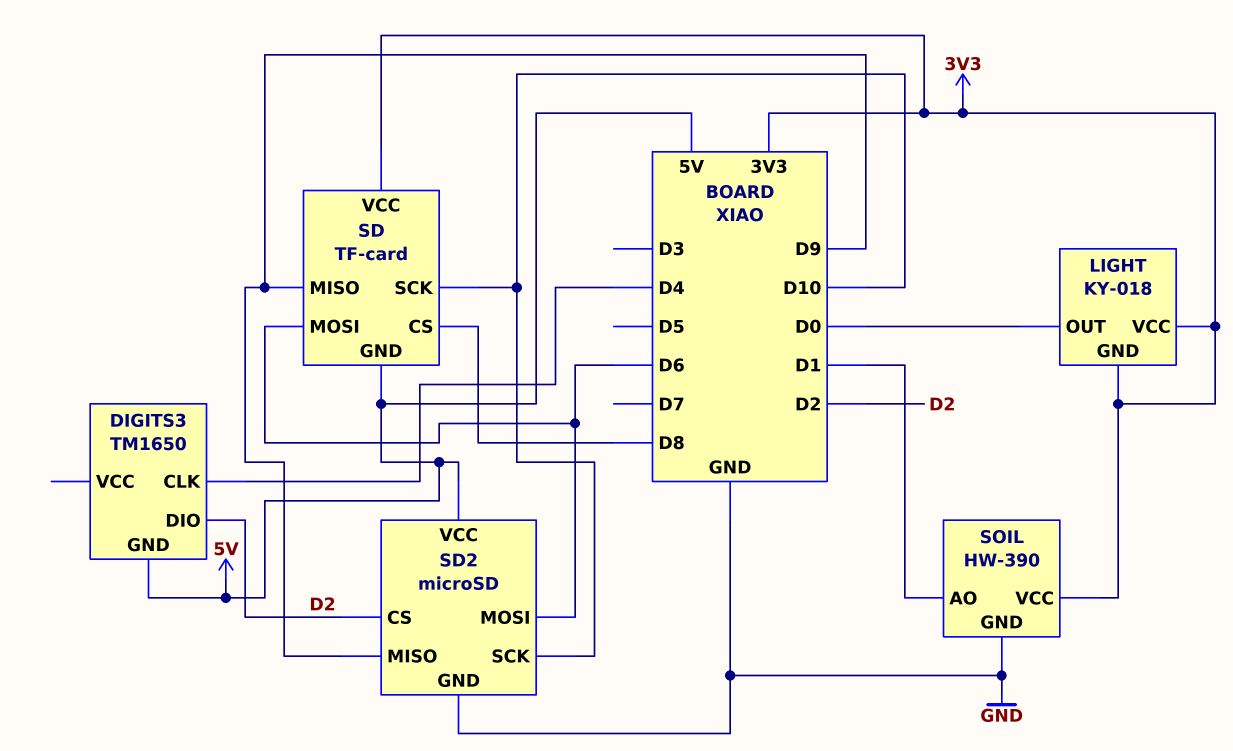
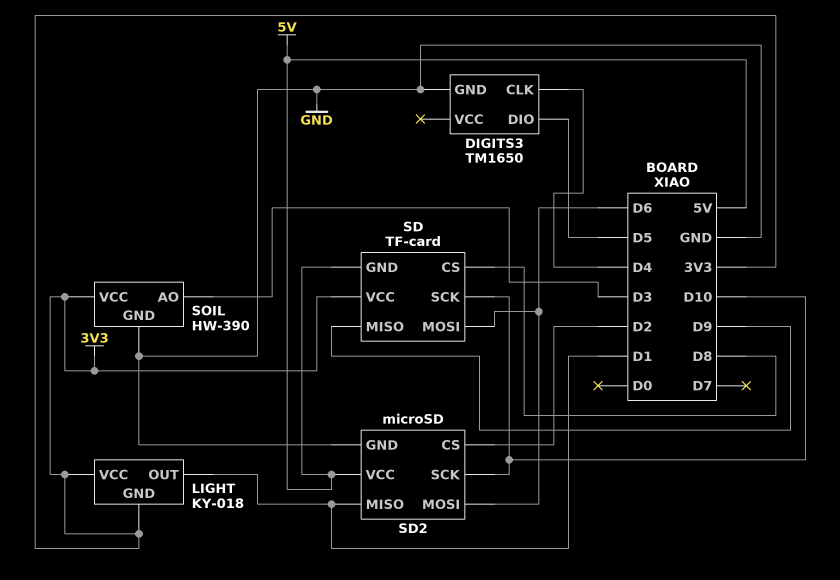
DIGITS3 pin DIO: D2 -> D5
DIGITS3 pin GND: 5V -> GND
LIGHT pin OUT: D0 -> D1
SD2 pin MISO: D9 -> D1
SOIL pin AO: D1 -> D3

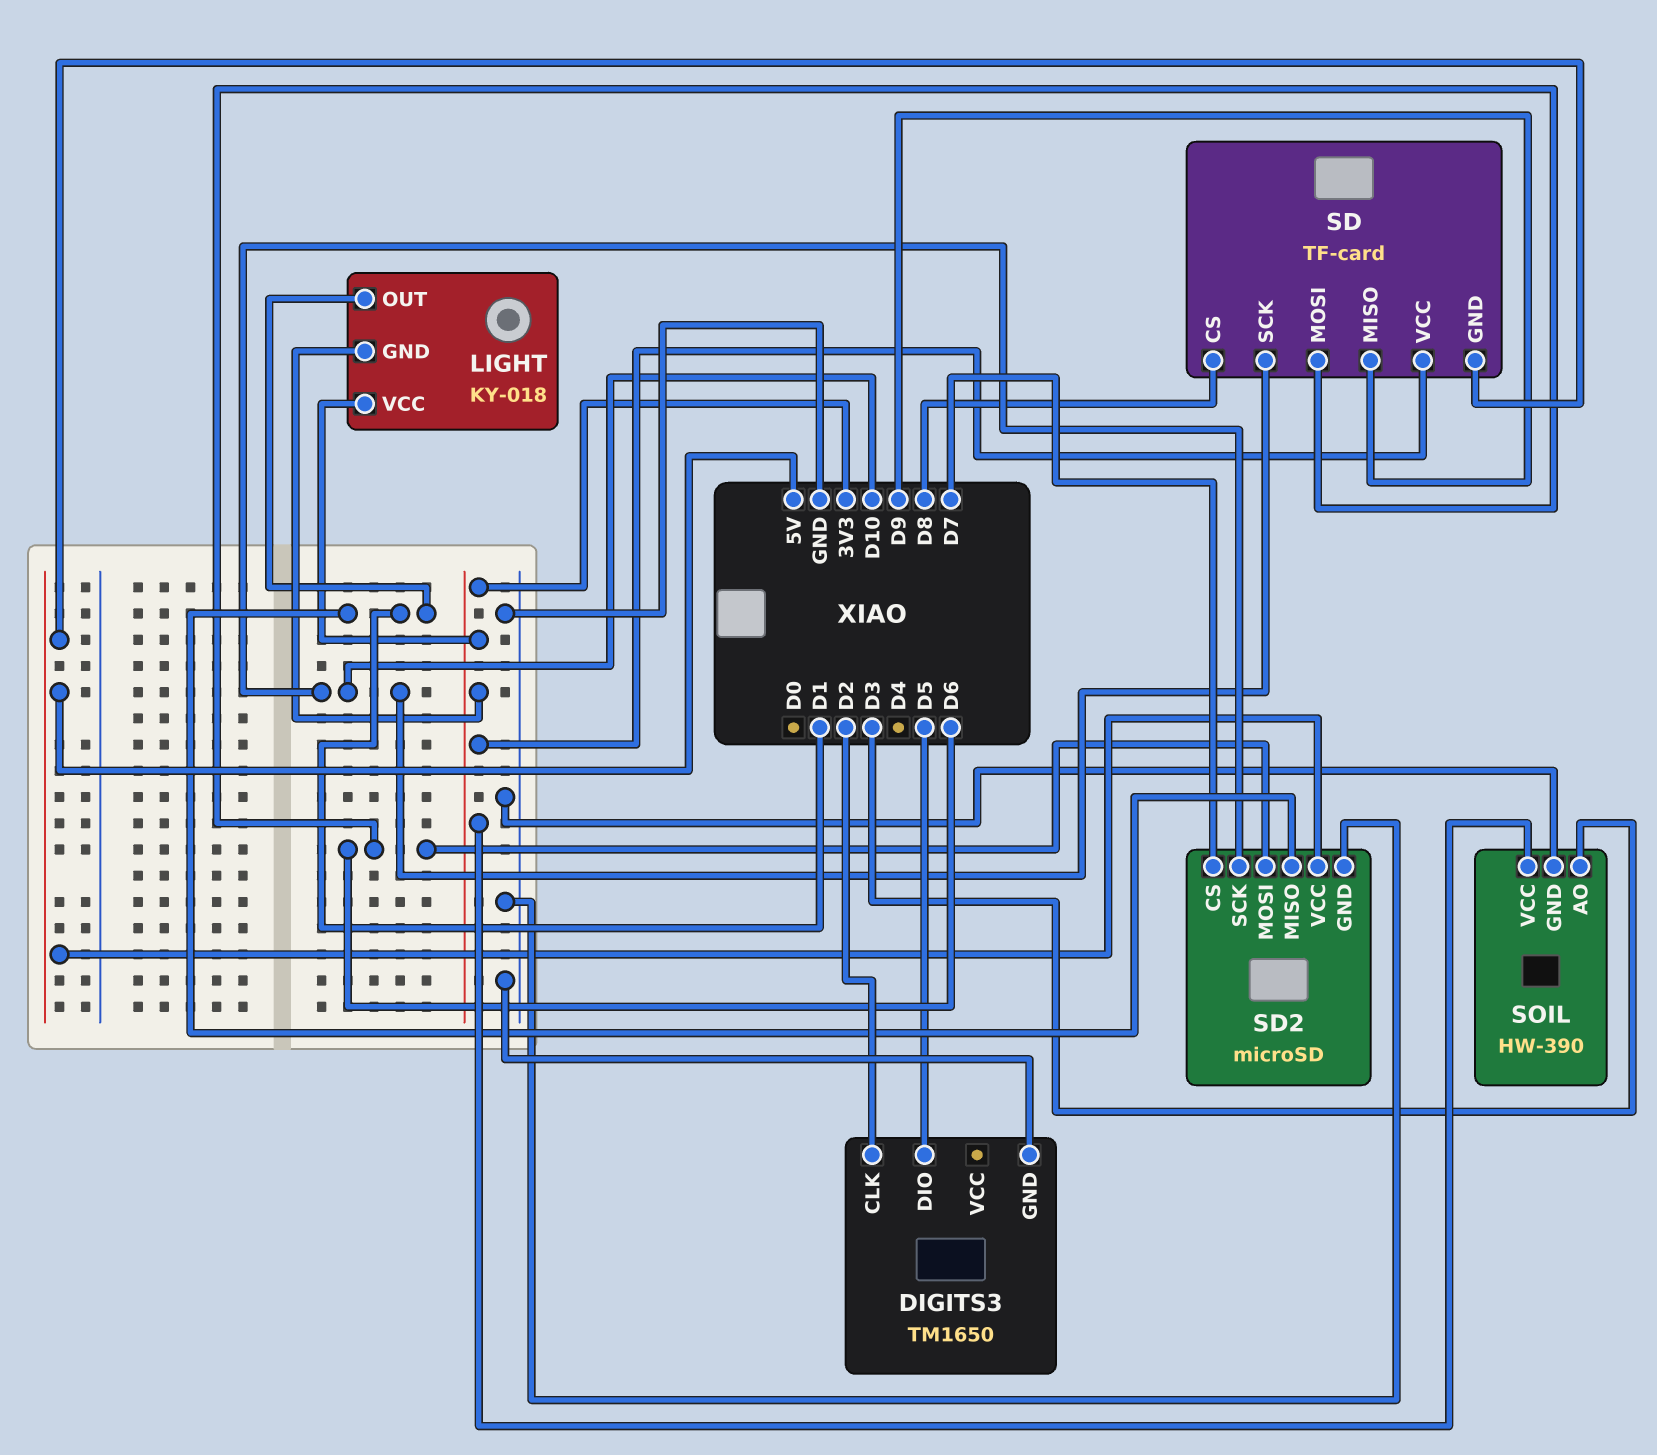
DIGITS3 pin CLK: D4 -> D2
SD2 pin CS: D2 -> D7

